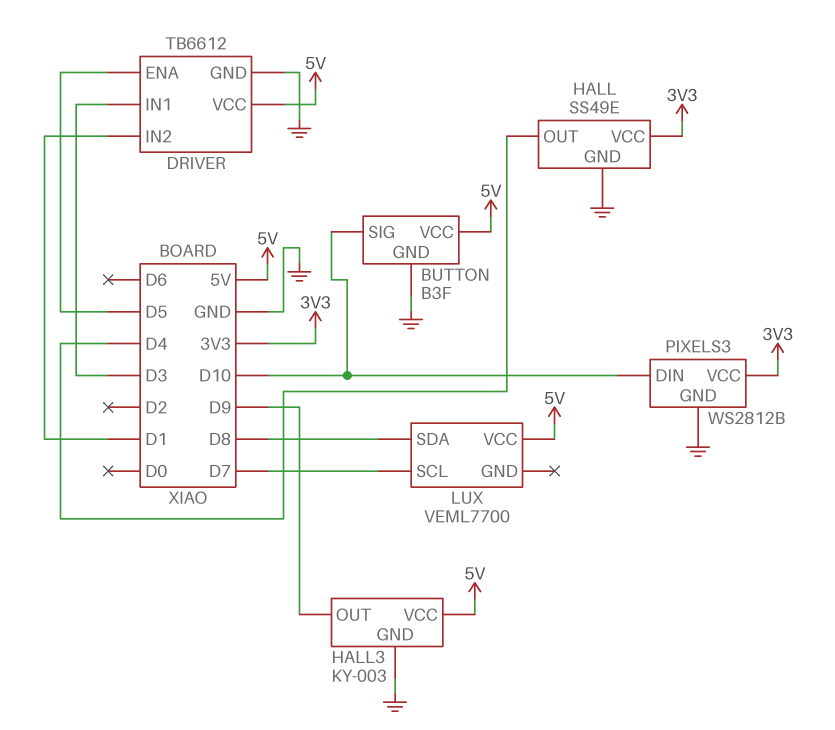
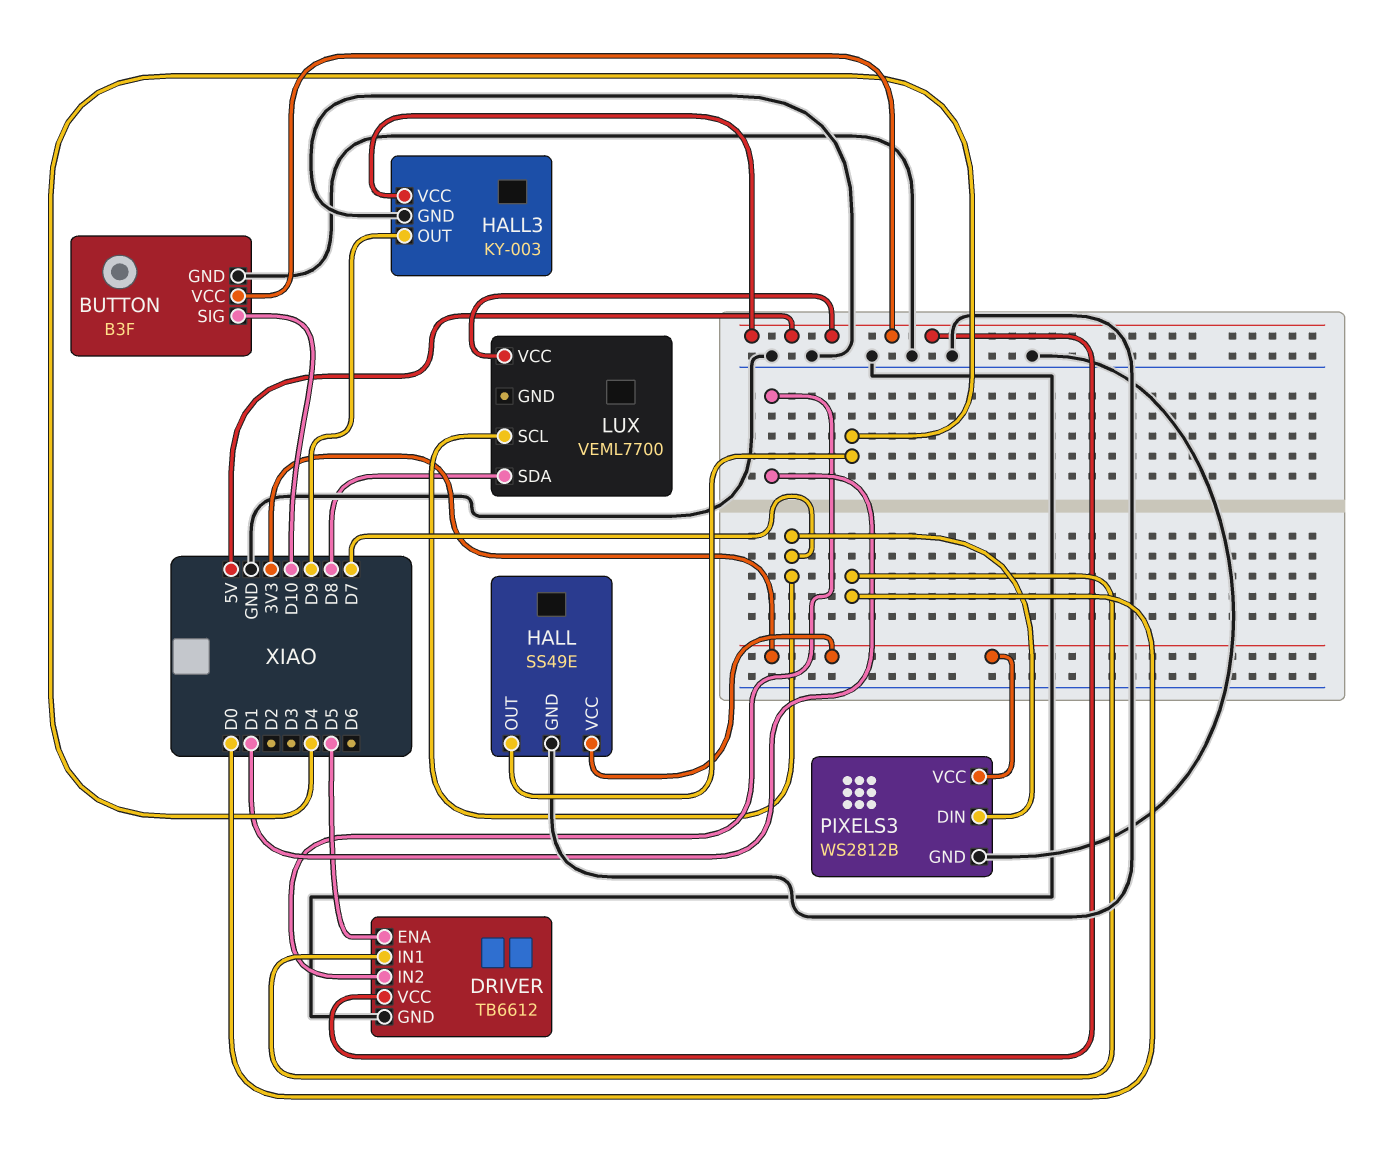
DRIVER pin IN1: D3 -> D0
PIXELS3 pin DIN: D10 -> D7

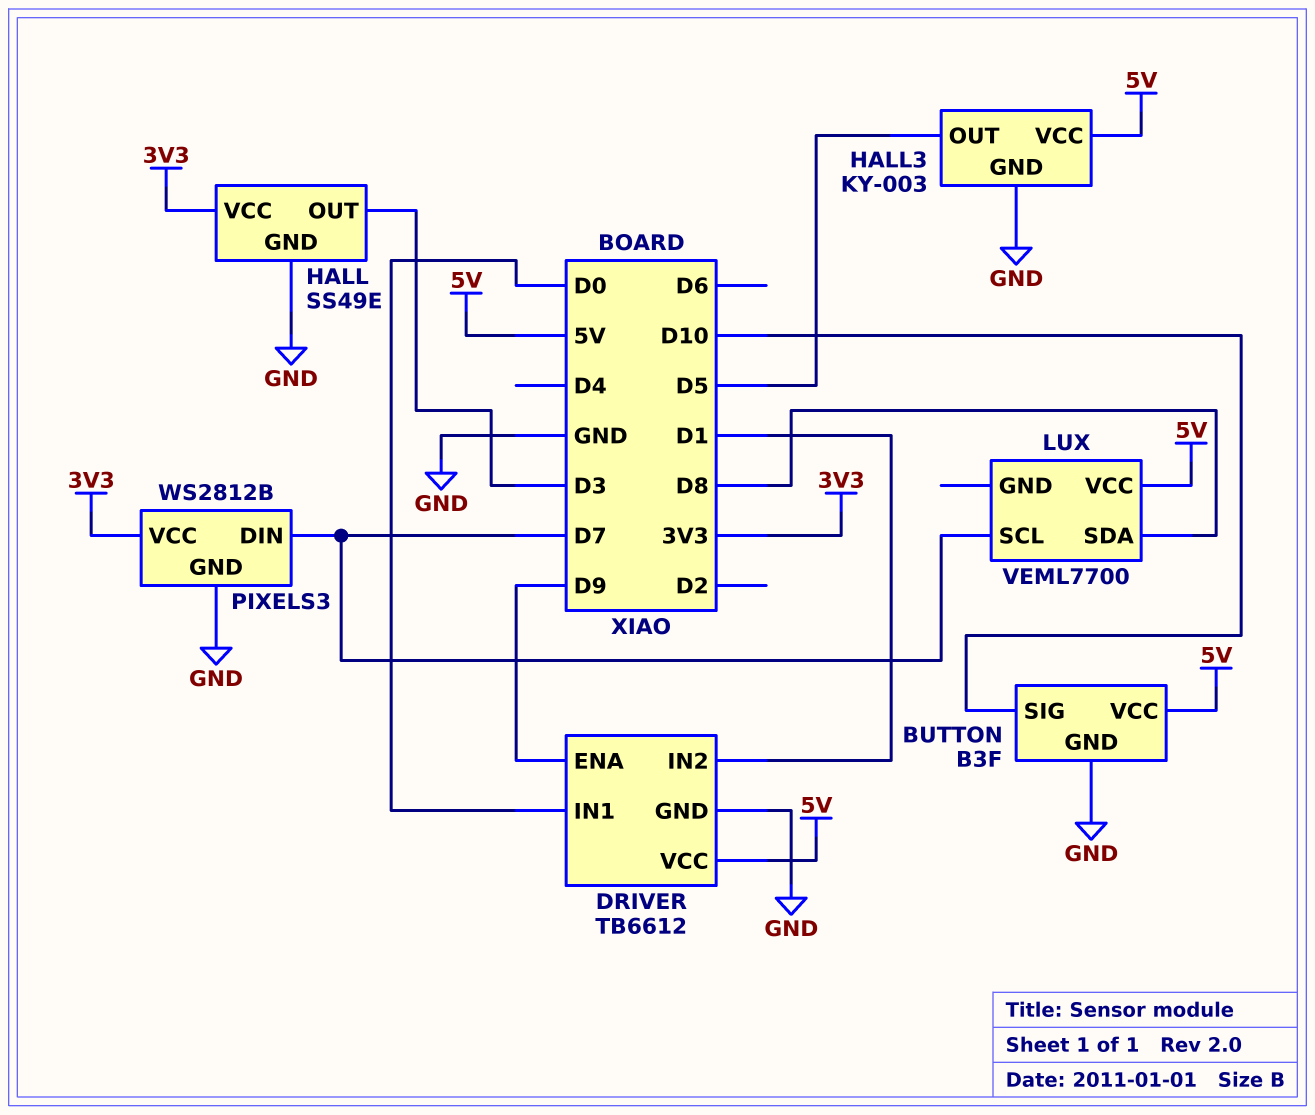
DRIVER pin ENA: D5 -> D9
HALL pin OUT: D4 -> D3
HALL3 pin OUT: D9 -> D5

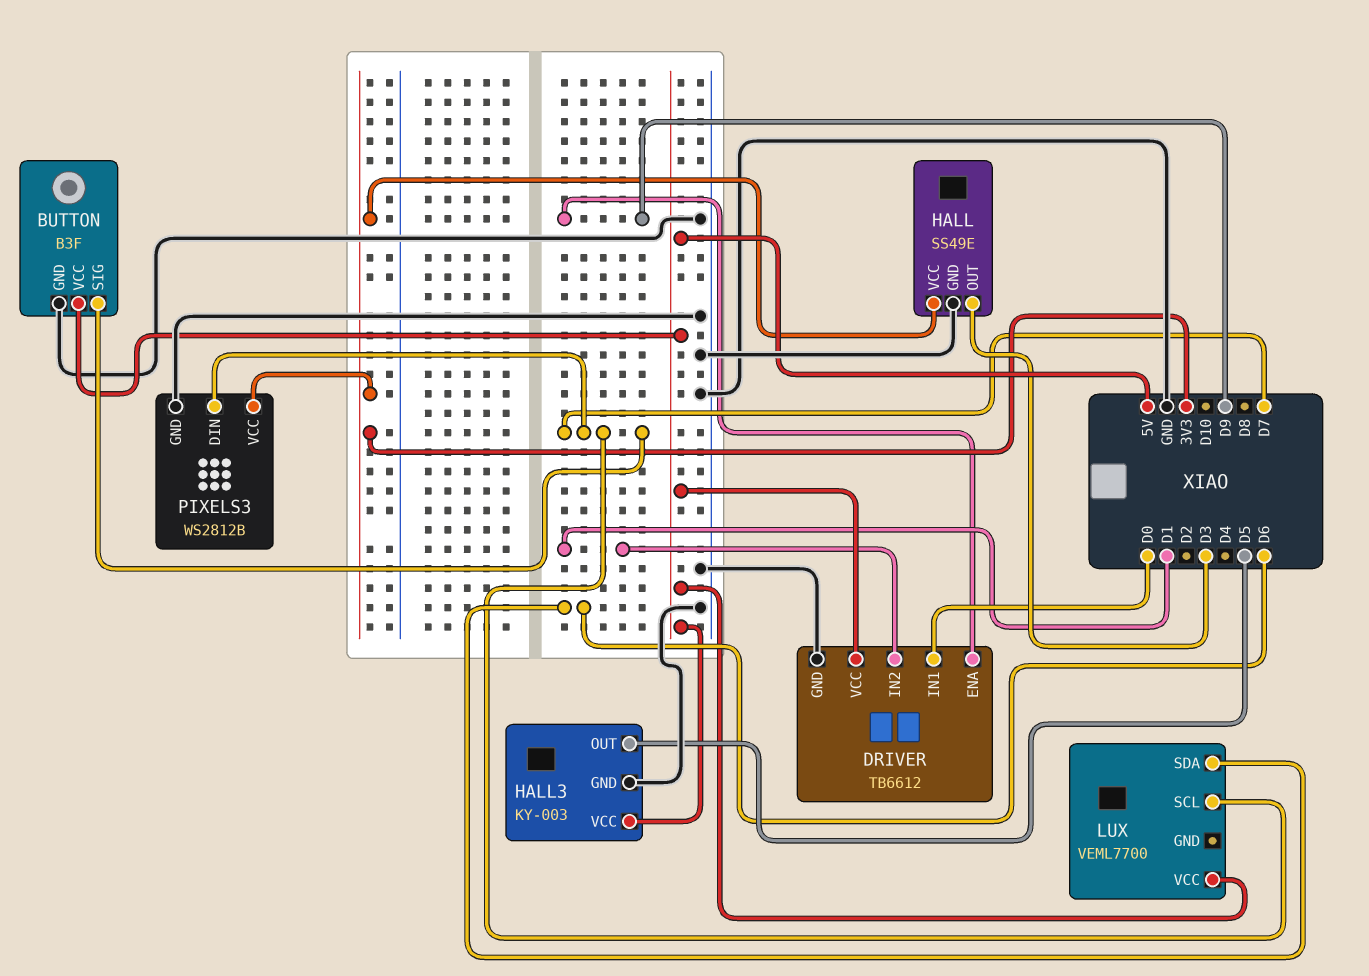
BUTTON pin SIG: D10 -> D7
LUX pin SDA: D8 -> D6

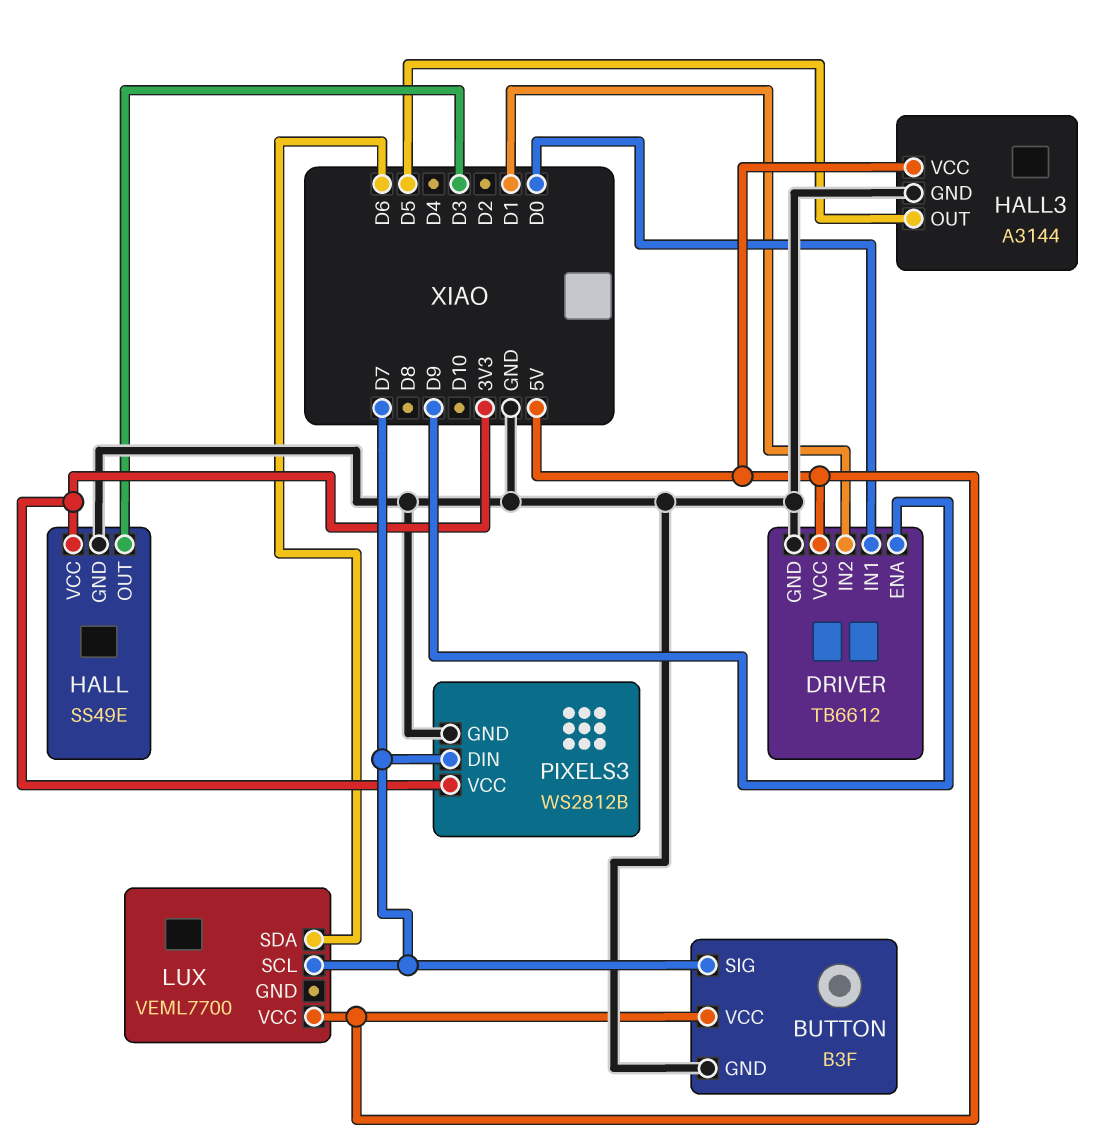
HALL3: KY-003 -> A3144

